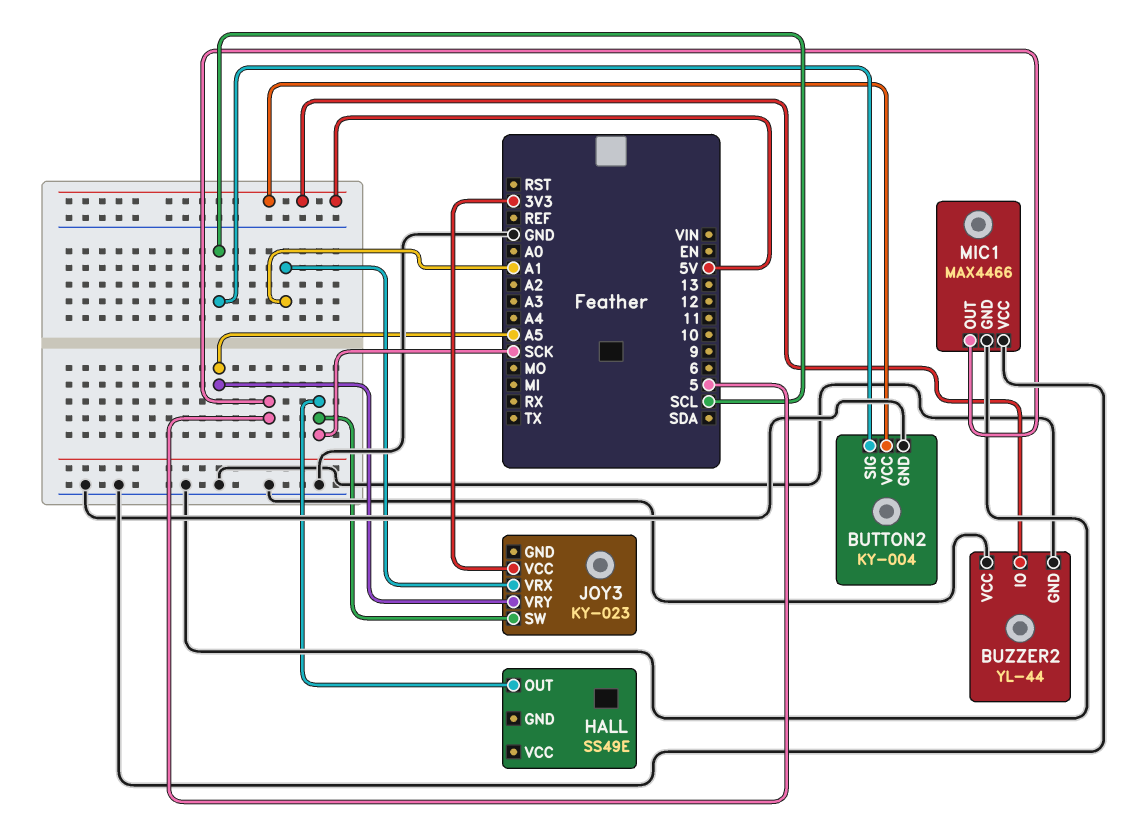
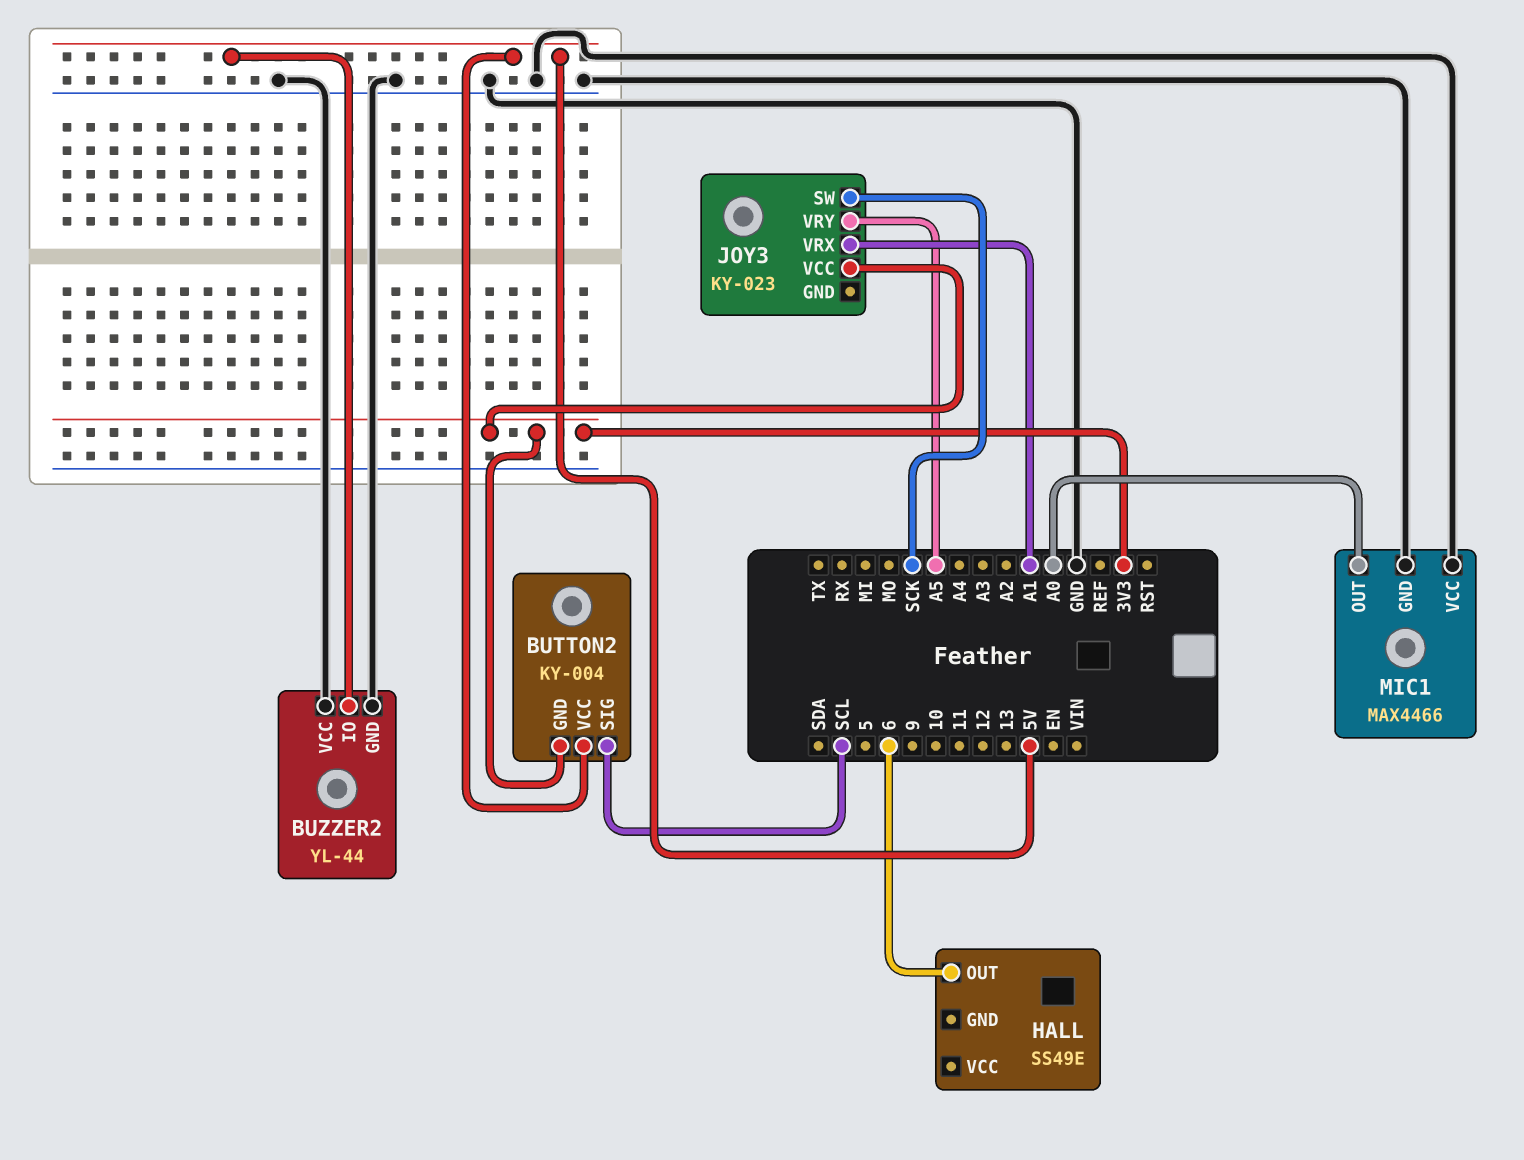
BUTTON2 pin GND: GND -> 3V3
HALL pin OUT: SCK -> 6
MIC1 pin OUT: 5 -> A0

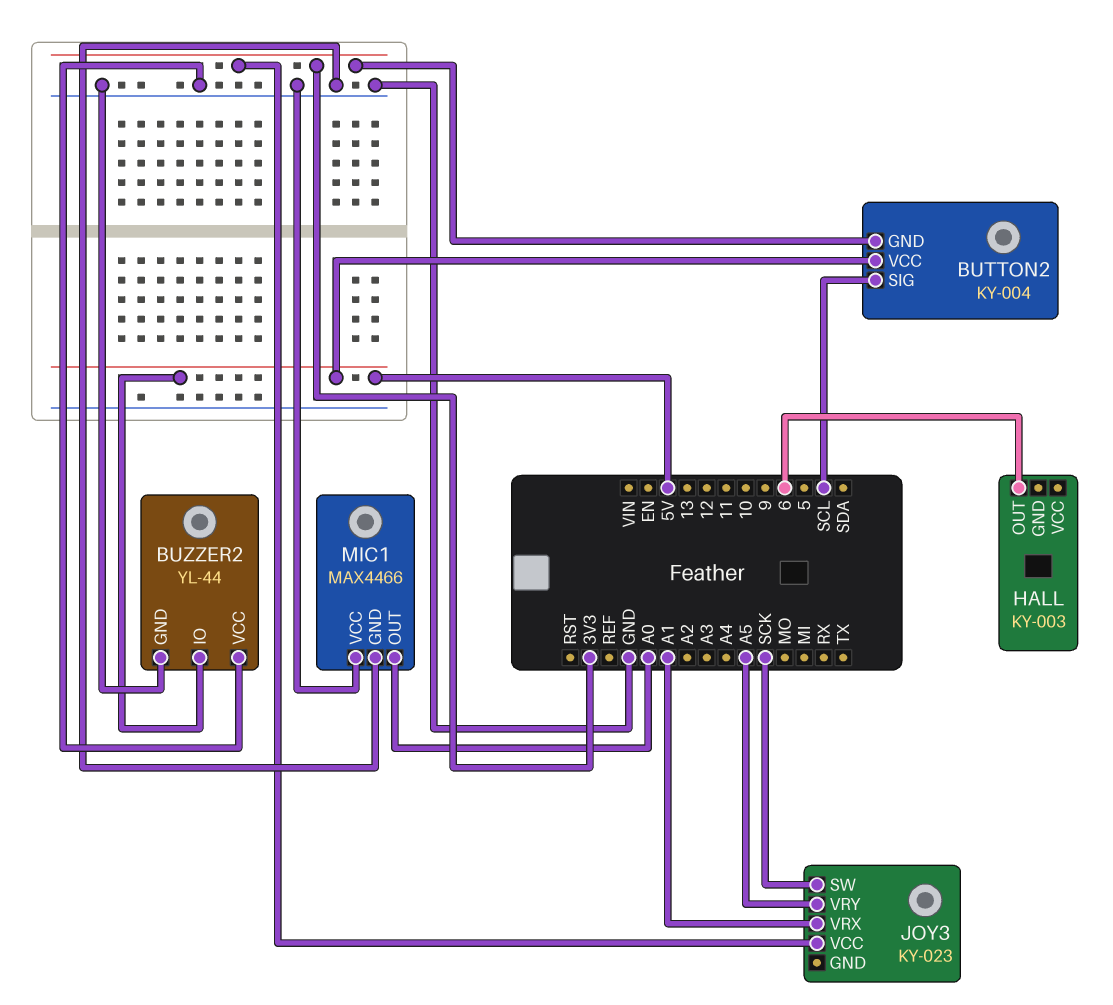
HALL: SS49E -> KY-003

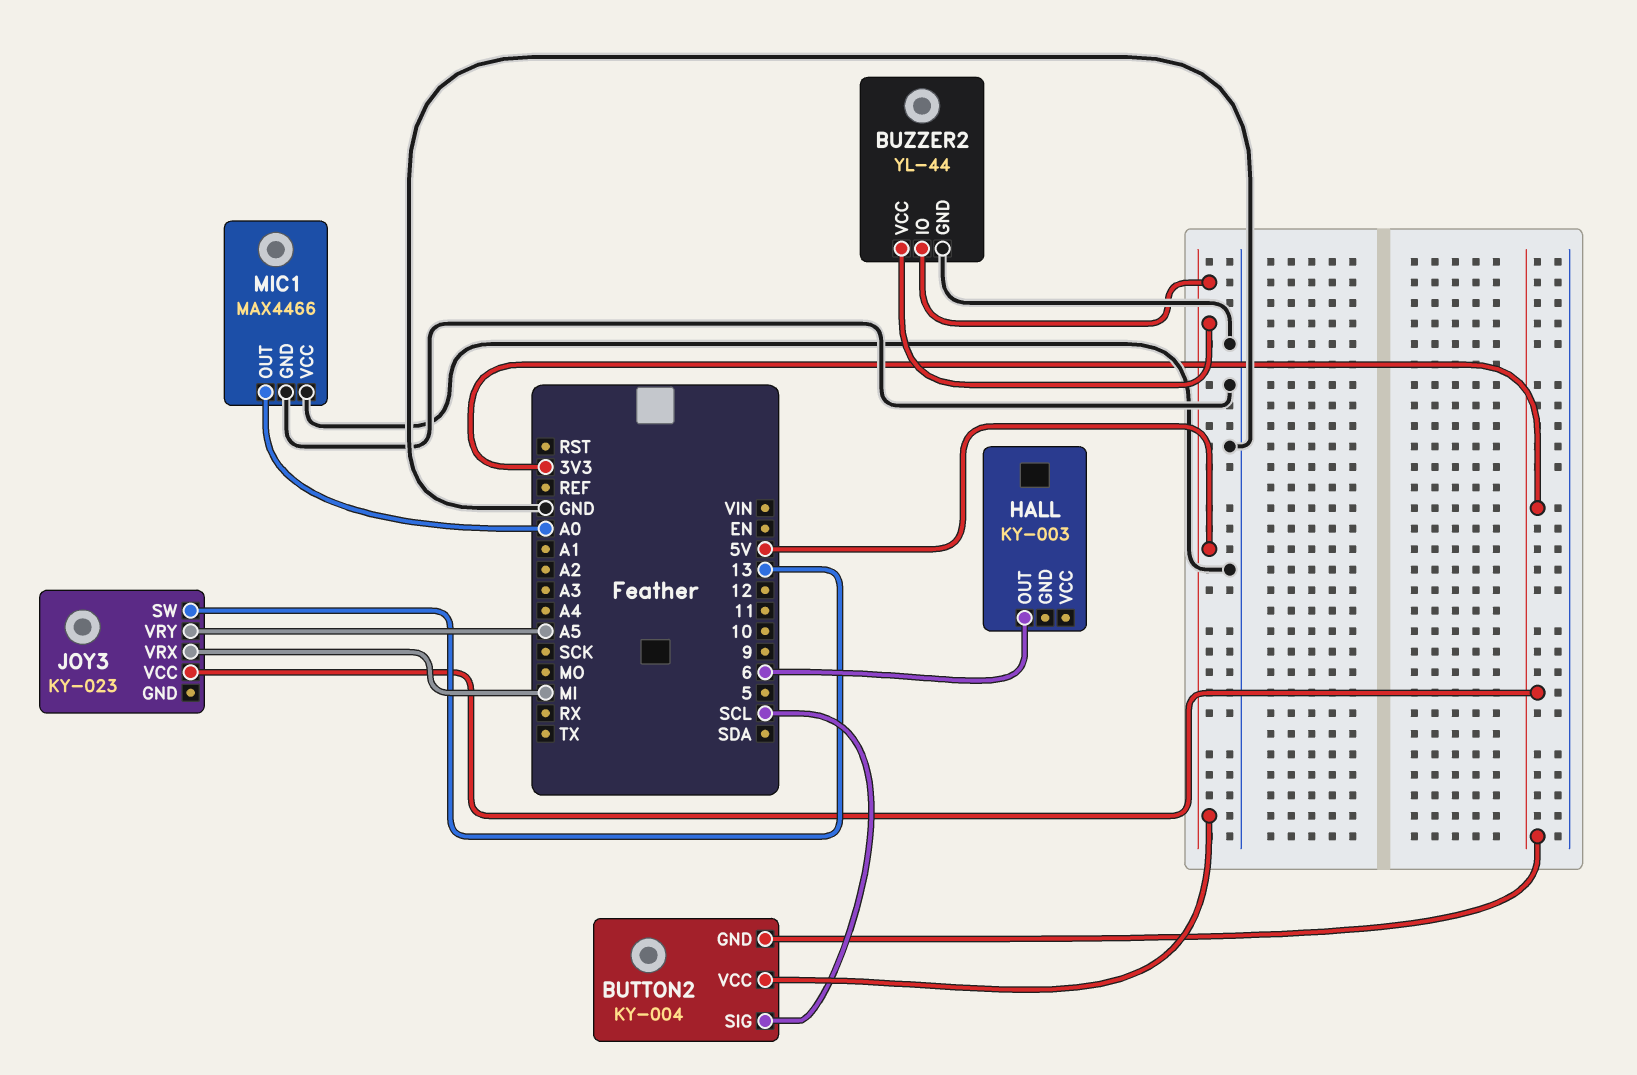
BUZZER2 pin VCC: GND -> 5V
JOY3 pin SW: SCK -> 13
JOY3 pin VRX: A1 -> MI

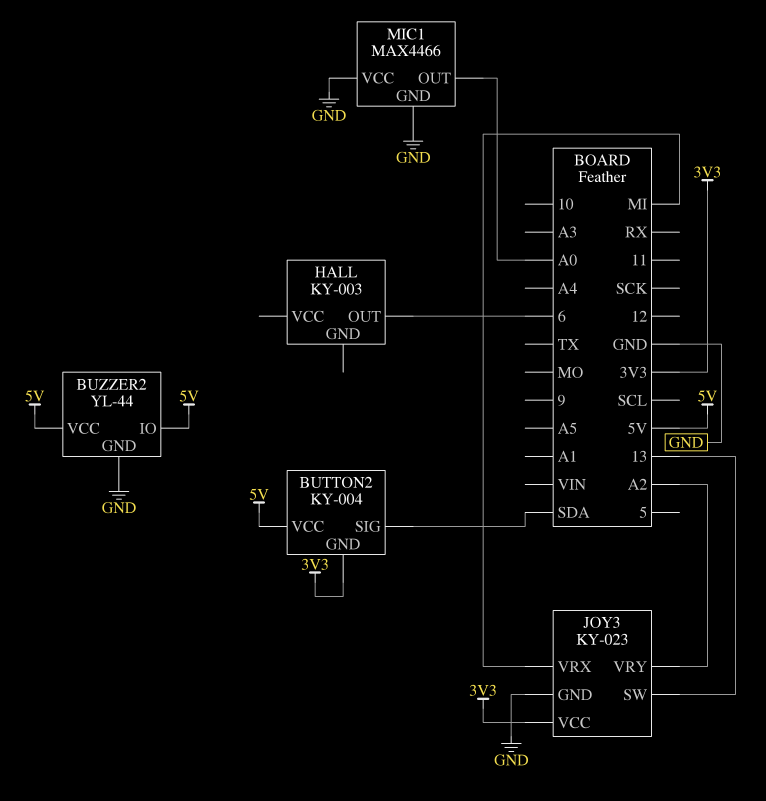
BUTTON2 pin SIG: SCL -> SDA
JOY3 pin GND: none -> GND
JOY3 pin VRY: A5 -> A2

